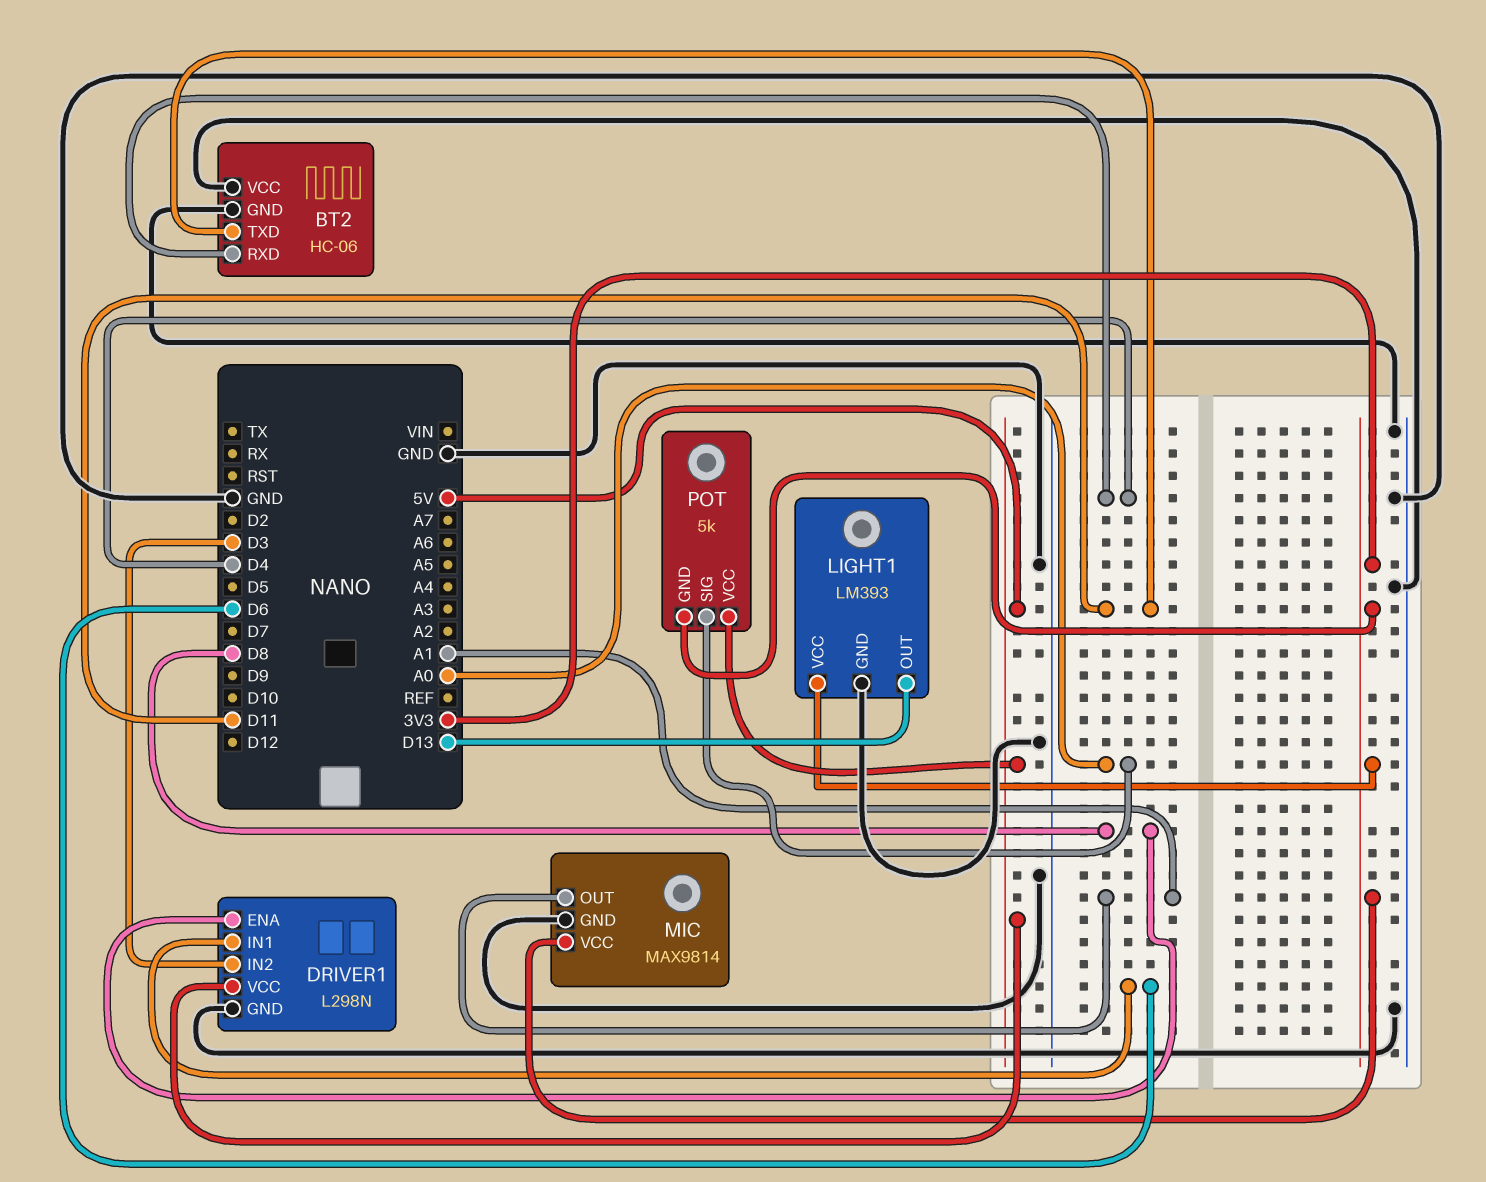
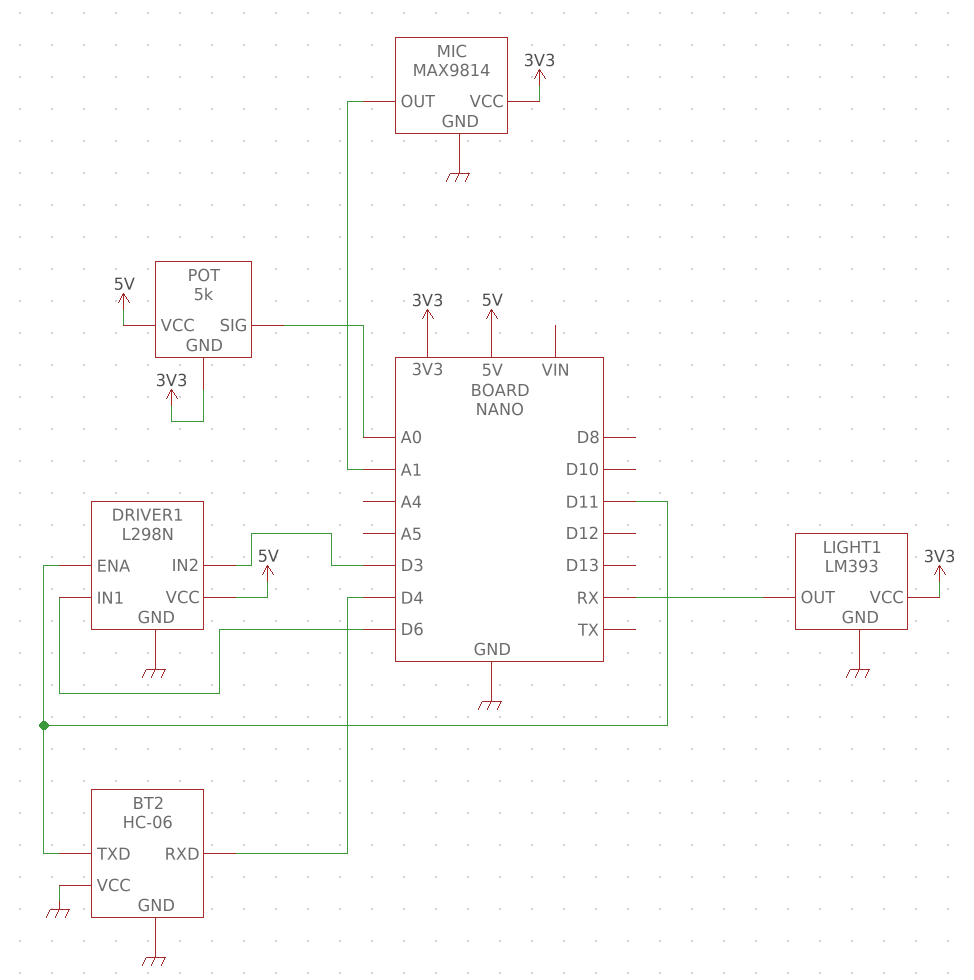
DRIVER1 pin ENA: D8 -> D11
LIGHT1 pin OUT: D13 -> RX

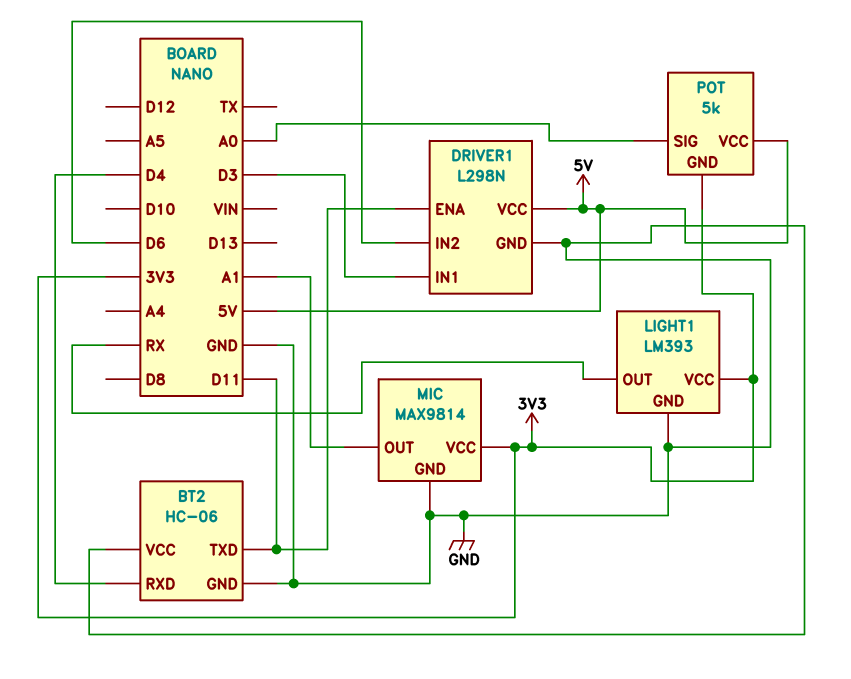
DRIVER1 pin IN1: D6 -> D3
DRIVER1 pin IN2: D3 -> D6

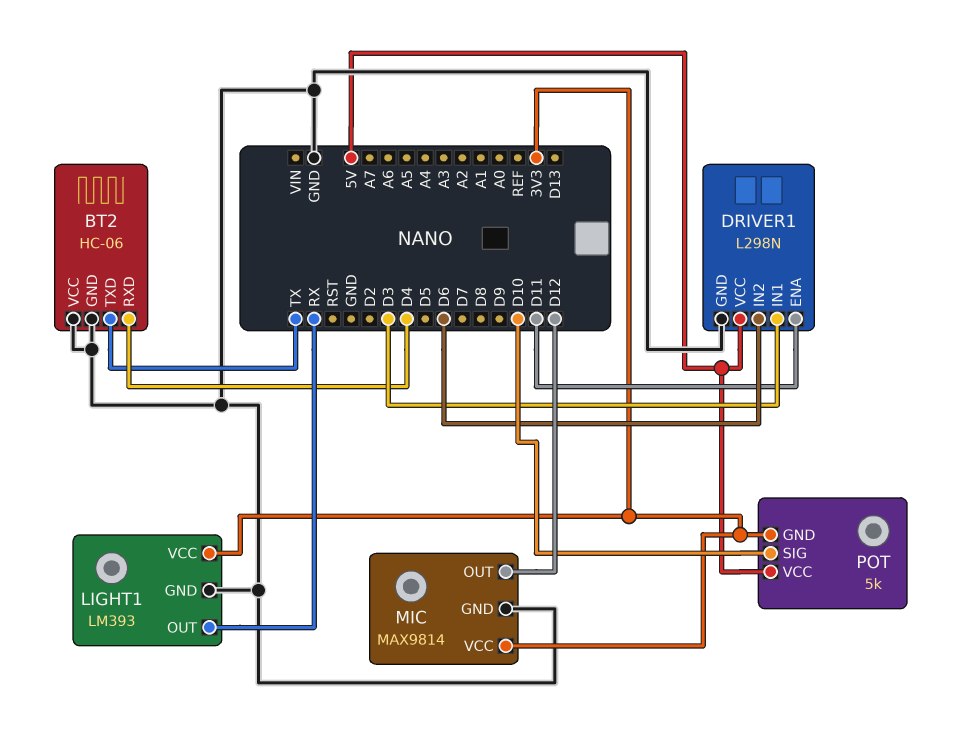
BT2 pin TXD: D11 -> TX
MIC pin OUT: A1 -> D12
POT pin SIG: A0 -> D10

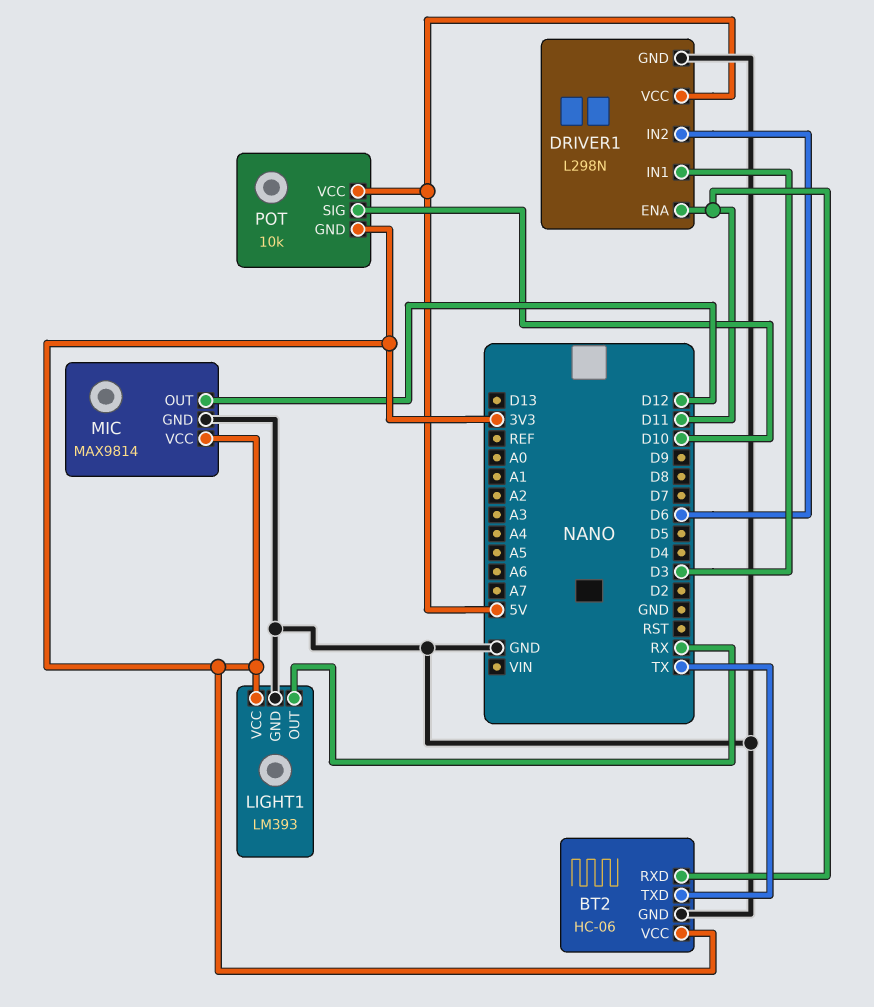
BT2 pin RXD: D4 -> D11
BT2 pin VCC: GND -> 3V3
POT: 5k -> 10k

